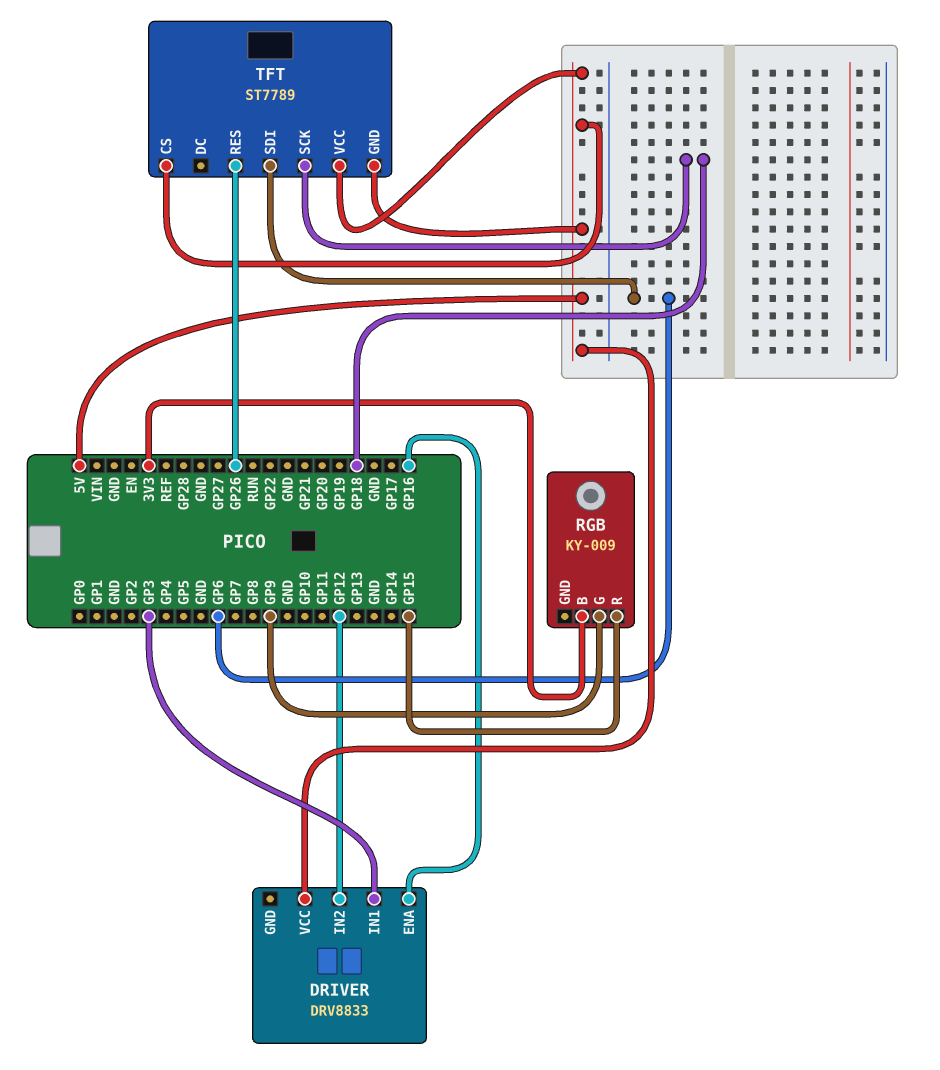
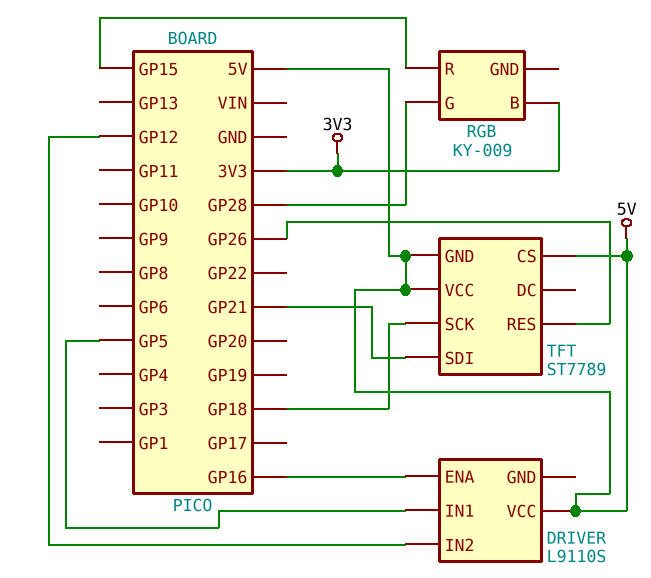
DRIVER: DRV8833 -> L9110S
DRIVER pin IN1: GP3 -> GP5
RGB pin G: GP9 -> GP28
TFT pin SDI: GP6 -> GP21

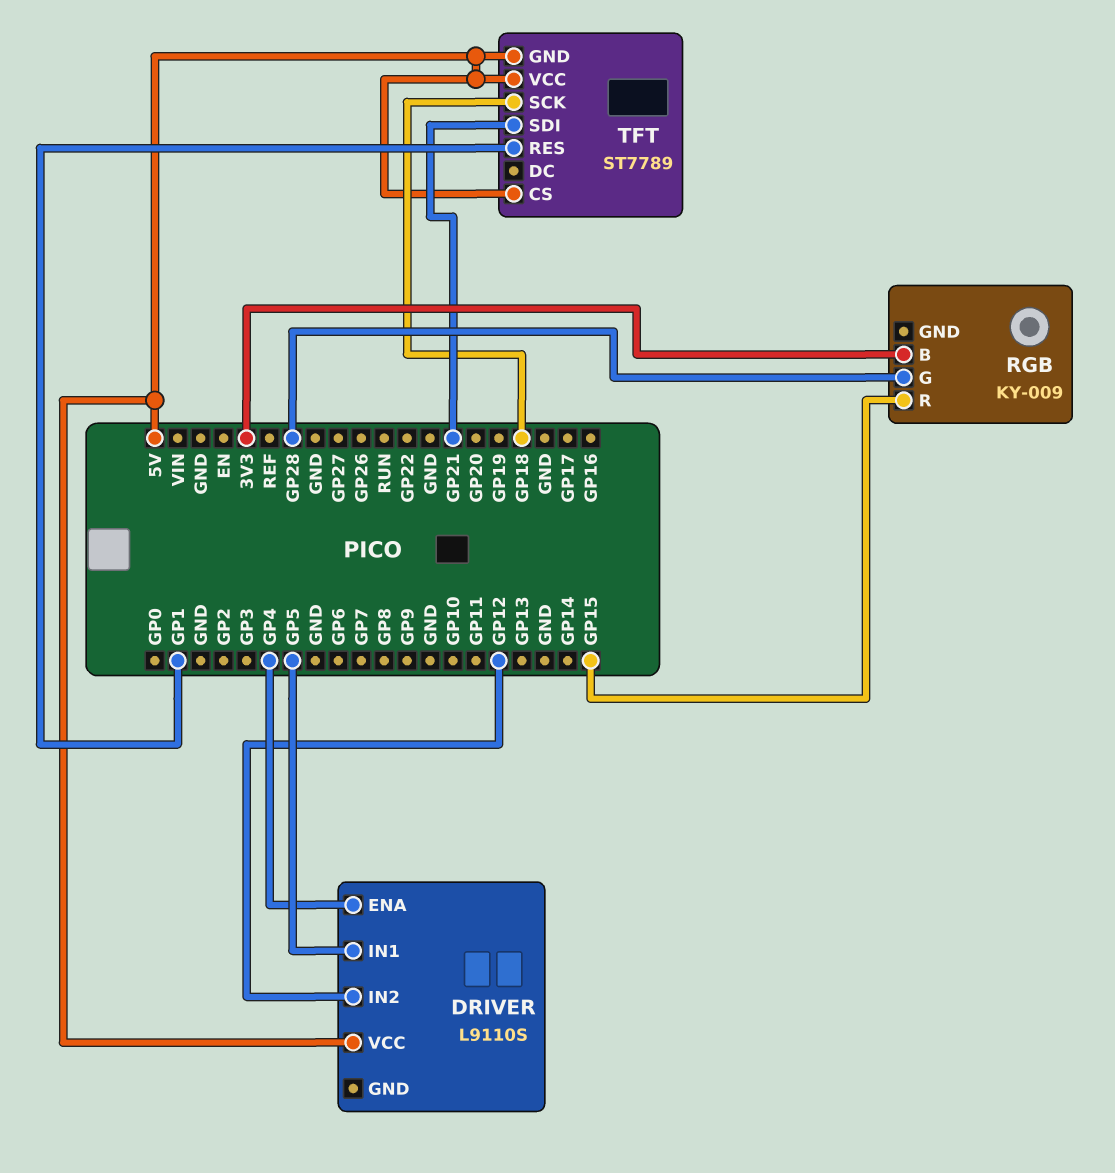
DRIVER pin ENA: GP16 -> GP4
TFT pin RES: GP26 -> GP1

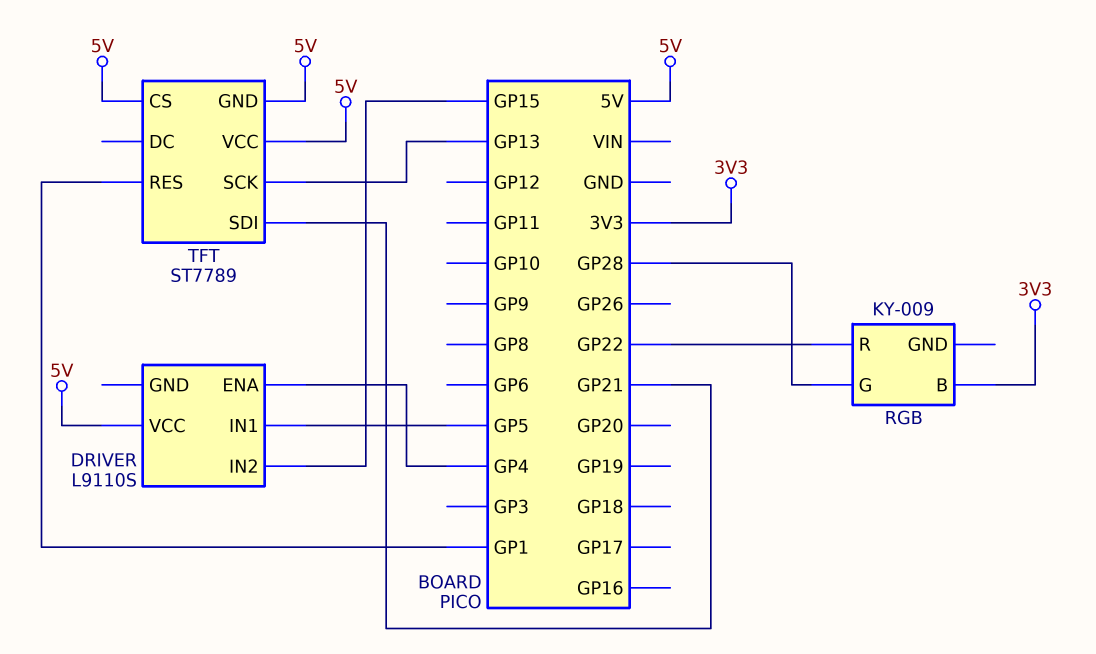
DRIVER pin IN2: GP12 -> GP15
RGB pin R: GP15 -> GP22
TFT pin SCK: GP18 -> GP13

